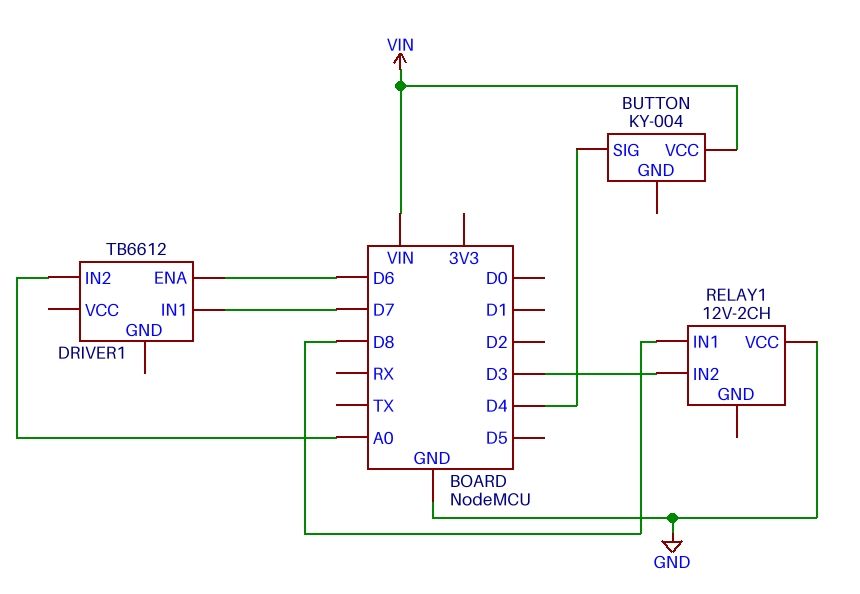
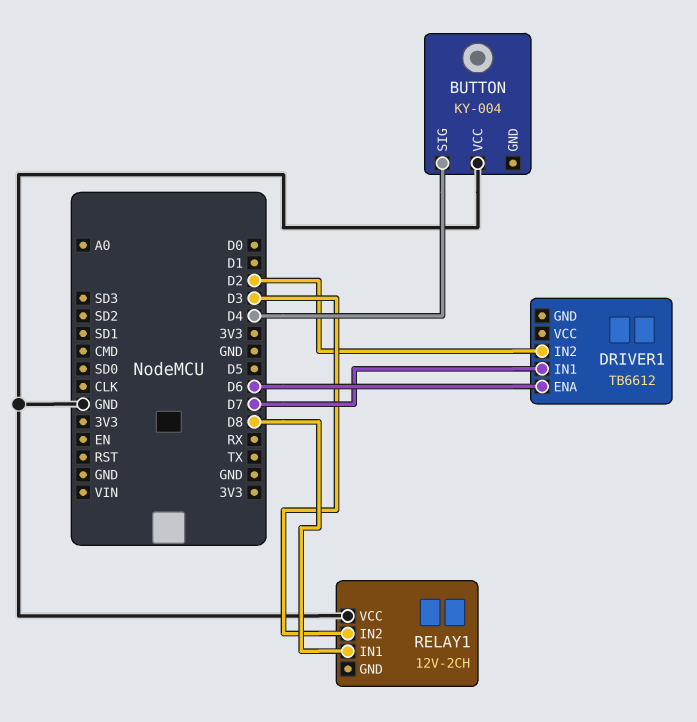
BUTTON pin VCC: VIN -> GND
DRIVER1 pin IN2: A0 -> D2

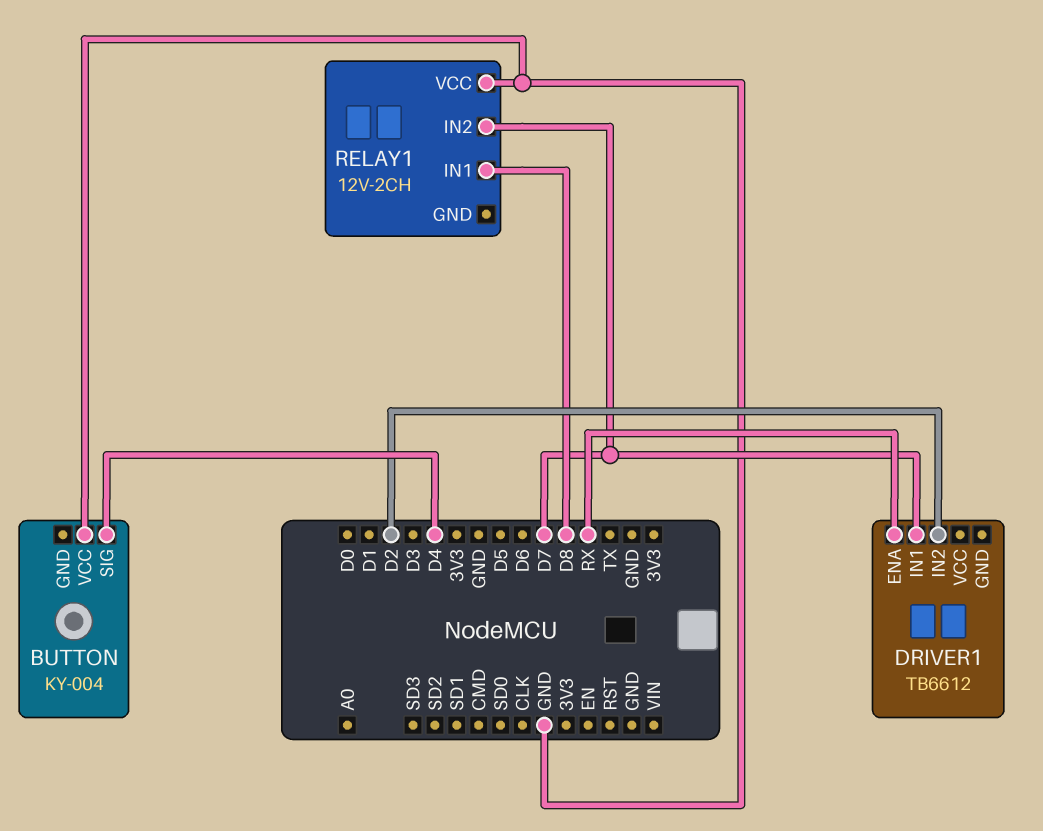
DRIVER1 pin ENA: D6 -> RX
RELAY1 pin IN2: D3 -> D7

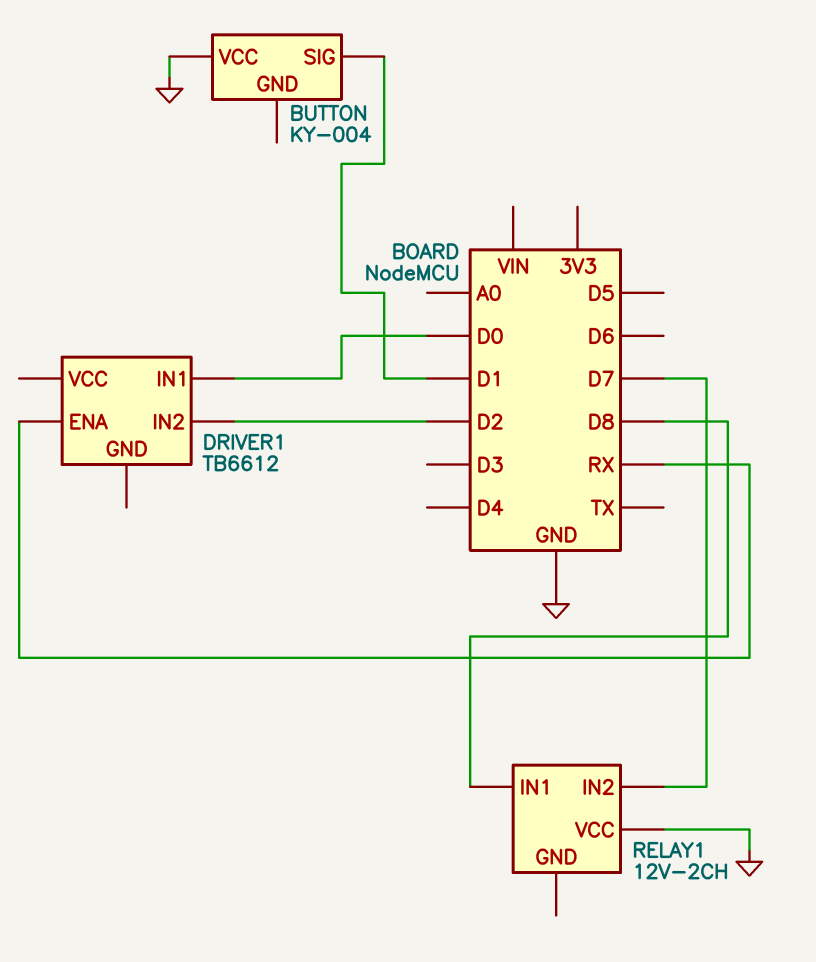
BUTTON pin SIG: D4 -> D1
DRIVER1 pin IN1: D7 -> D0

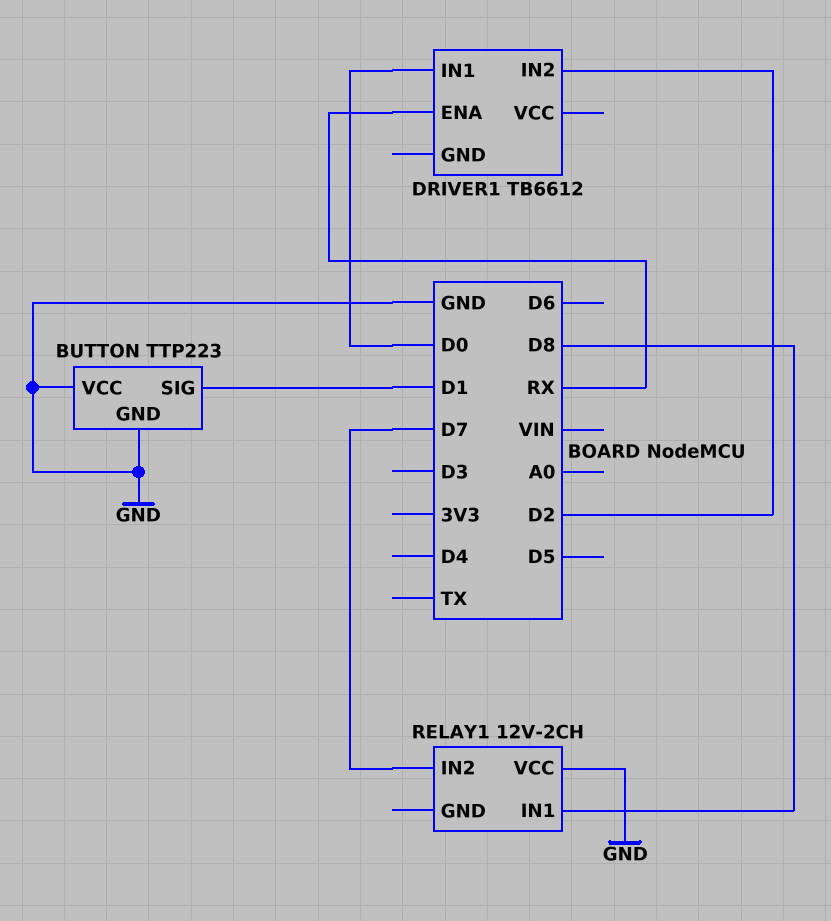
BUTTON: KY-004 -> TTP223
BUTTON pin GND: none -> GND

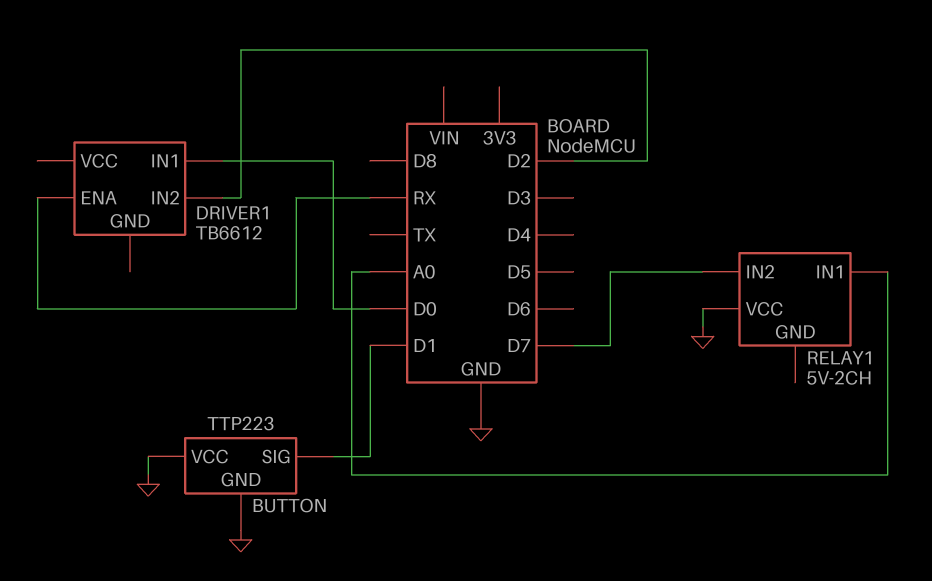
RELAY1: 12V-2CH -> 5V-2CH
RELAY1 pin IN1: D8 -> A0

